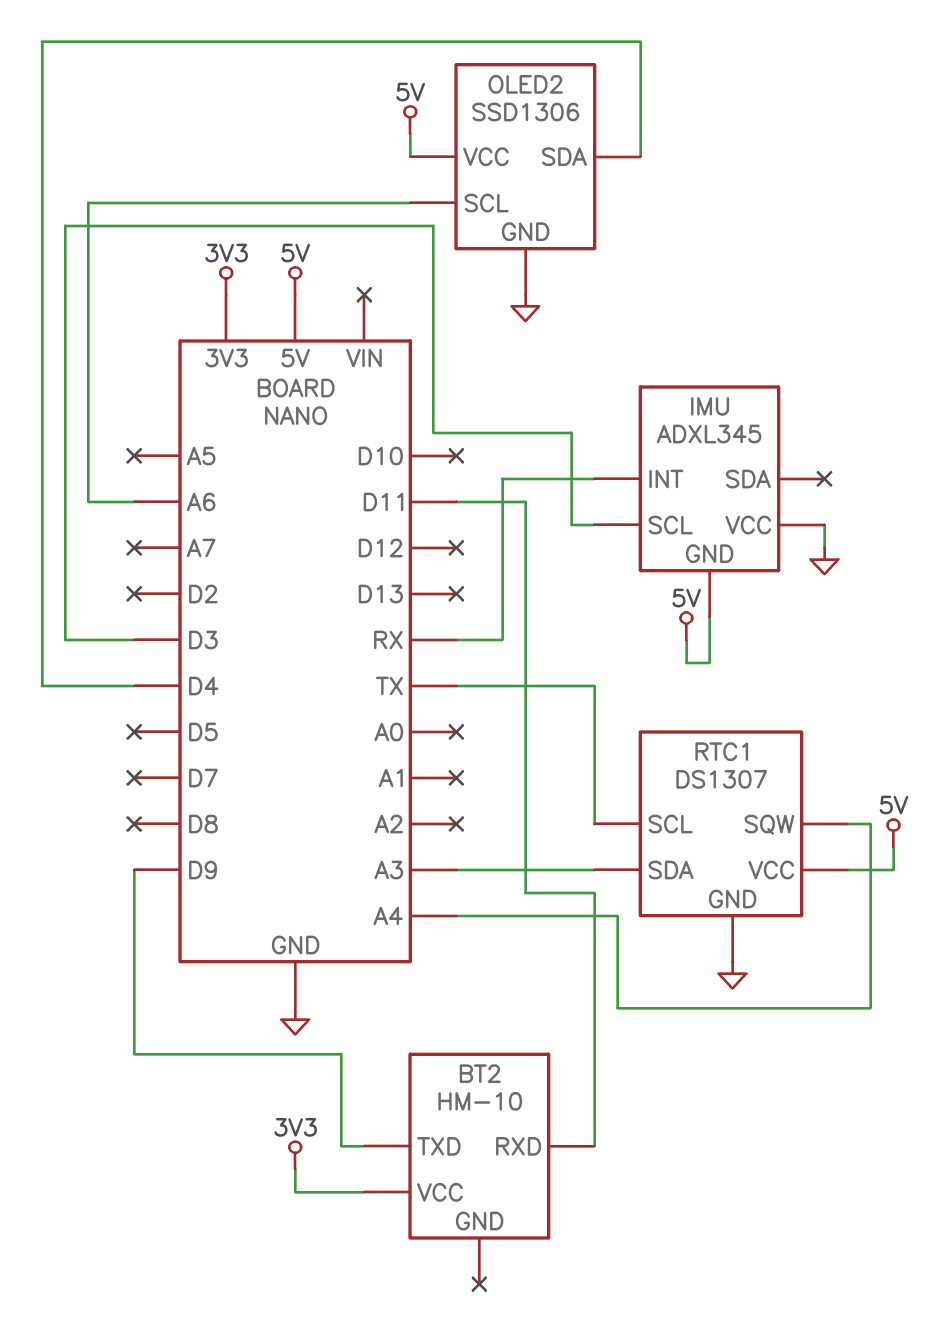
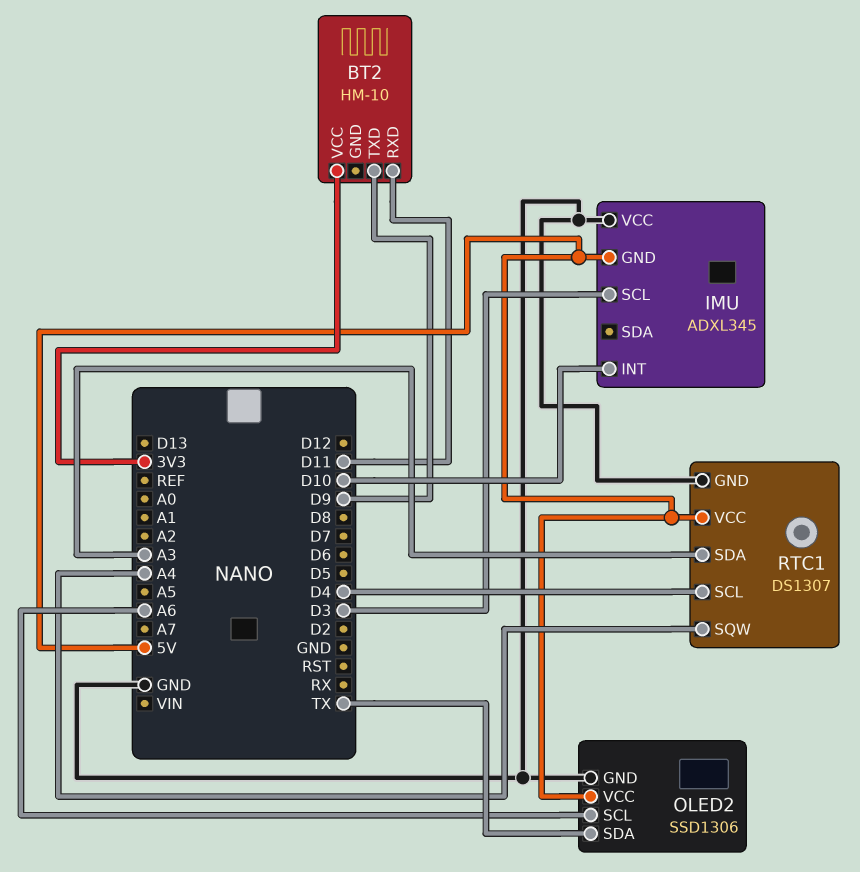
IMU pin INT: RX -> D10
OLED2 pin SDA: D4 -> TX
RTC1 pin SCL: TX -> D4

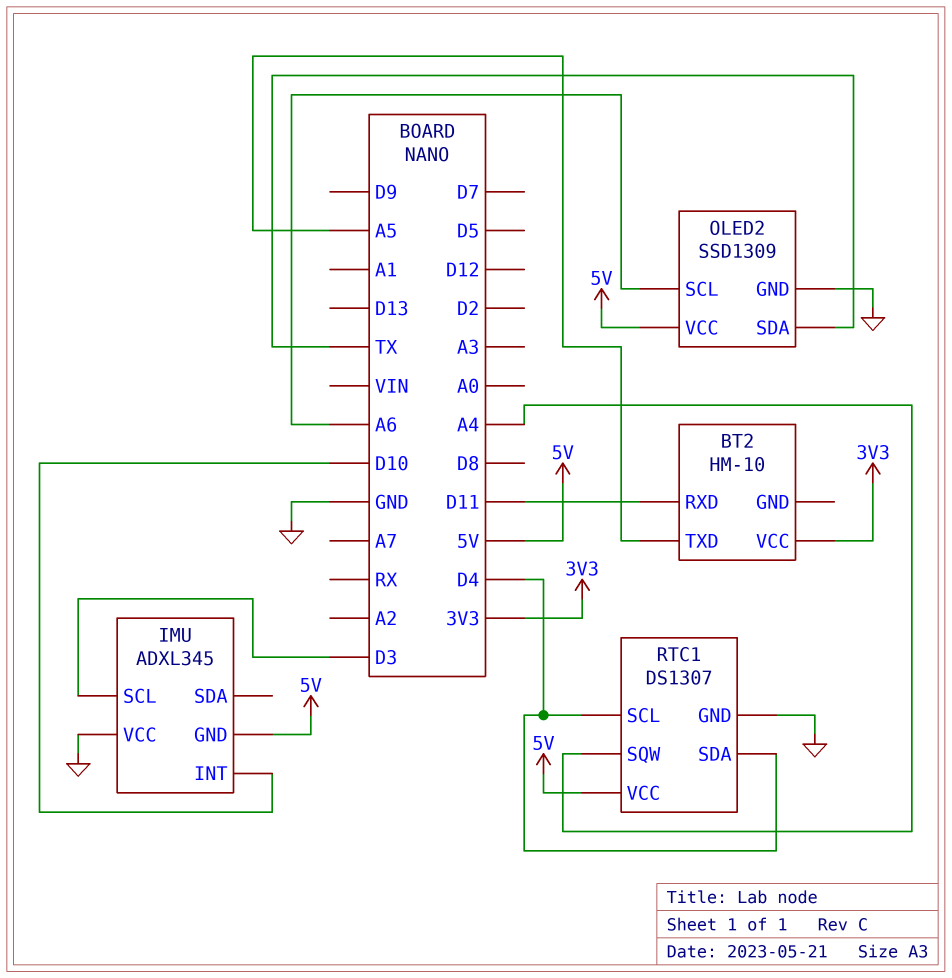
BT2 pin TXD: D9 -> A5
OLED2: SSD1306 -> SSD1309
RTC1 pin SDA: A3 -> D4

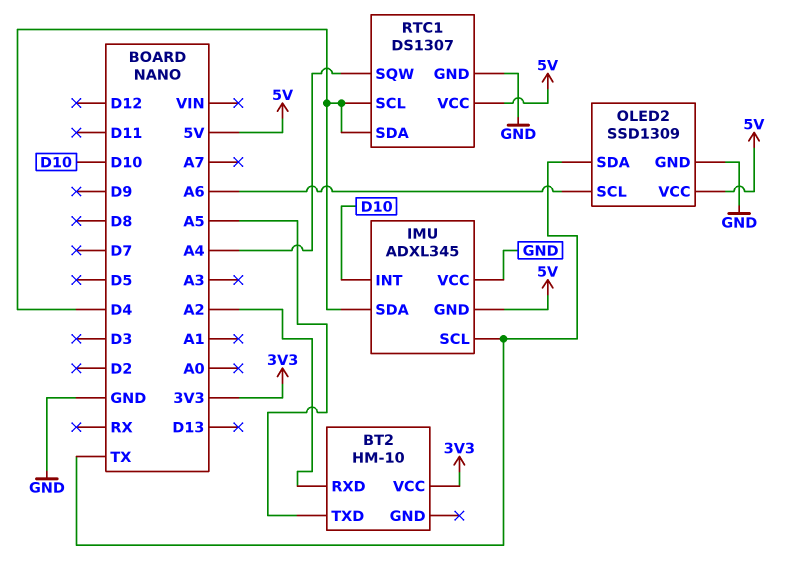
BT2 pin RXD: D11 -> A2
IMU pin SCL: D3 -> TX
IMU pin SDA: none -> D4

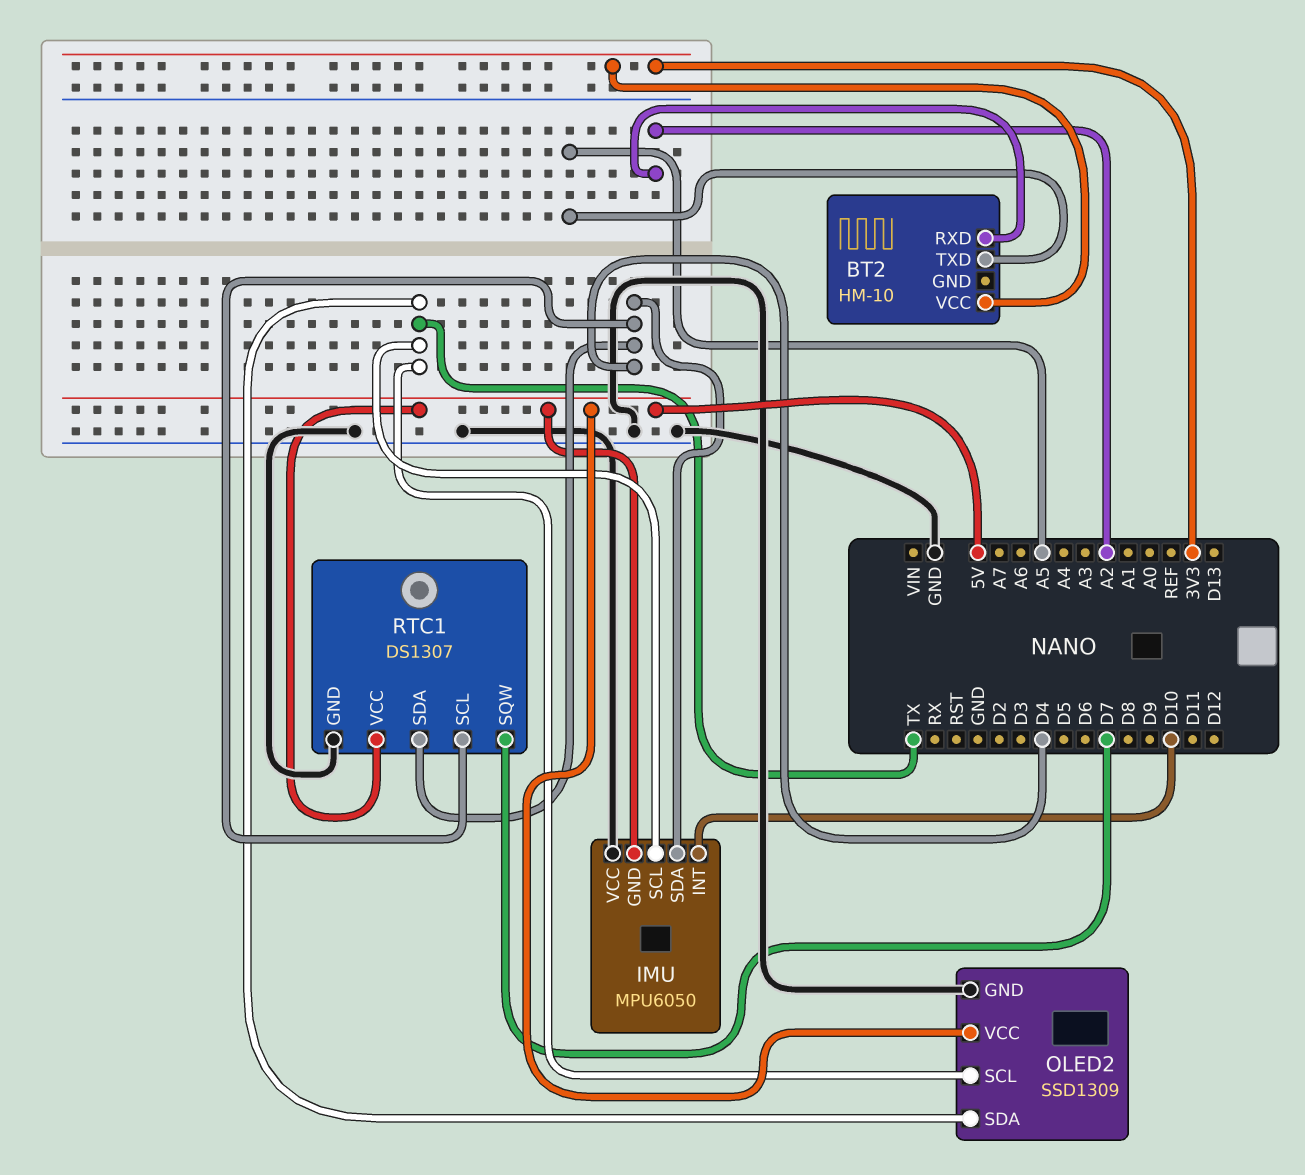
IMU: ADXL345 -> MPU6050
OLED2 pin SCL: A6 -> TX
RTC1 pin SQW: A4 -> D7

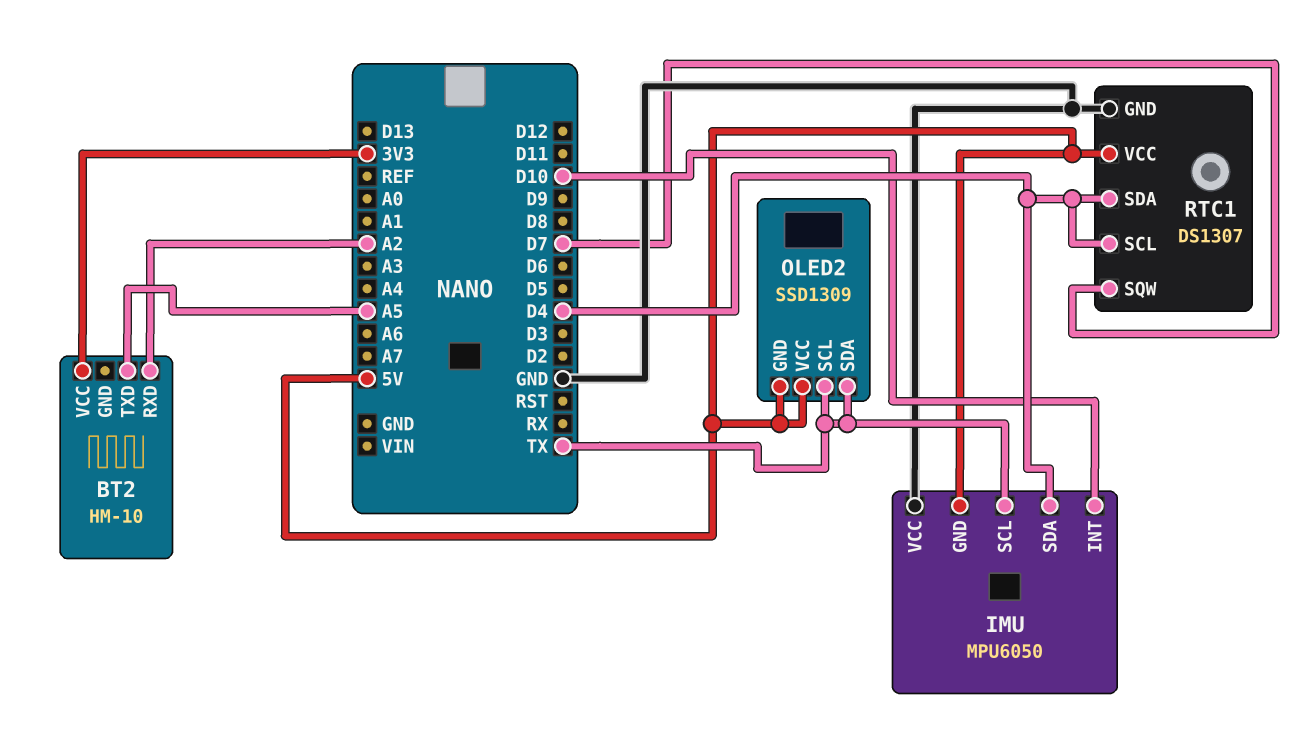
OLED2 pin GND: GND -> 5V

